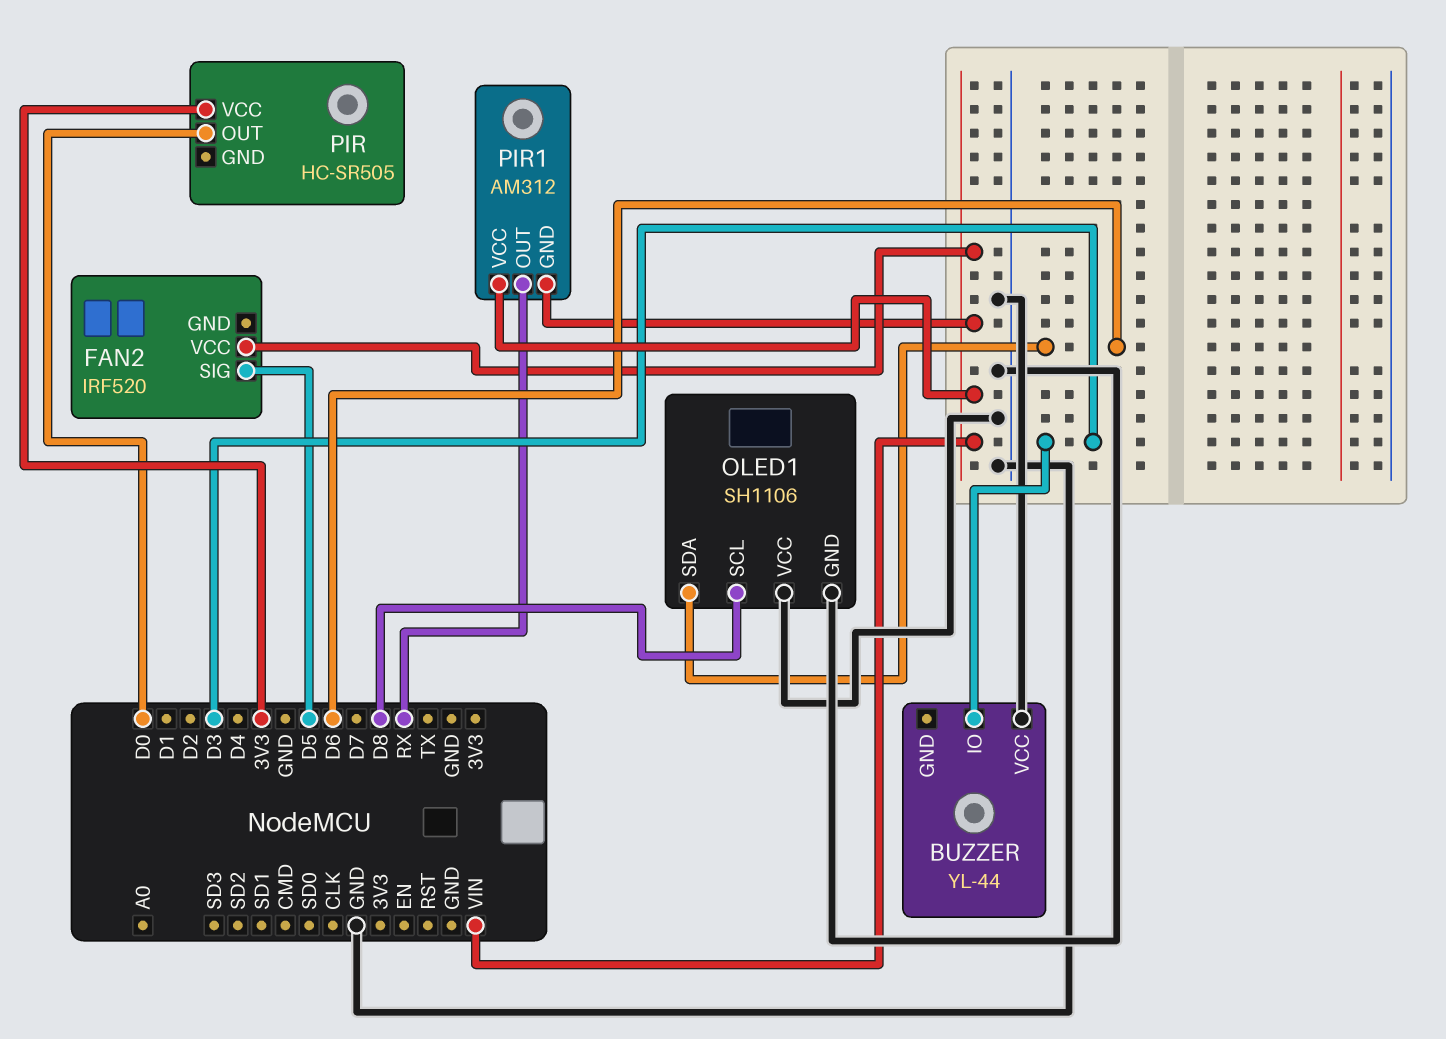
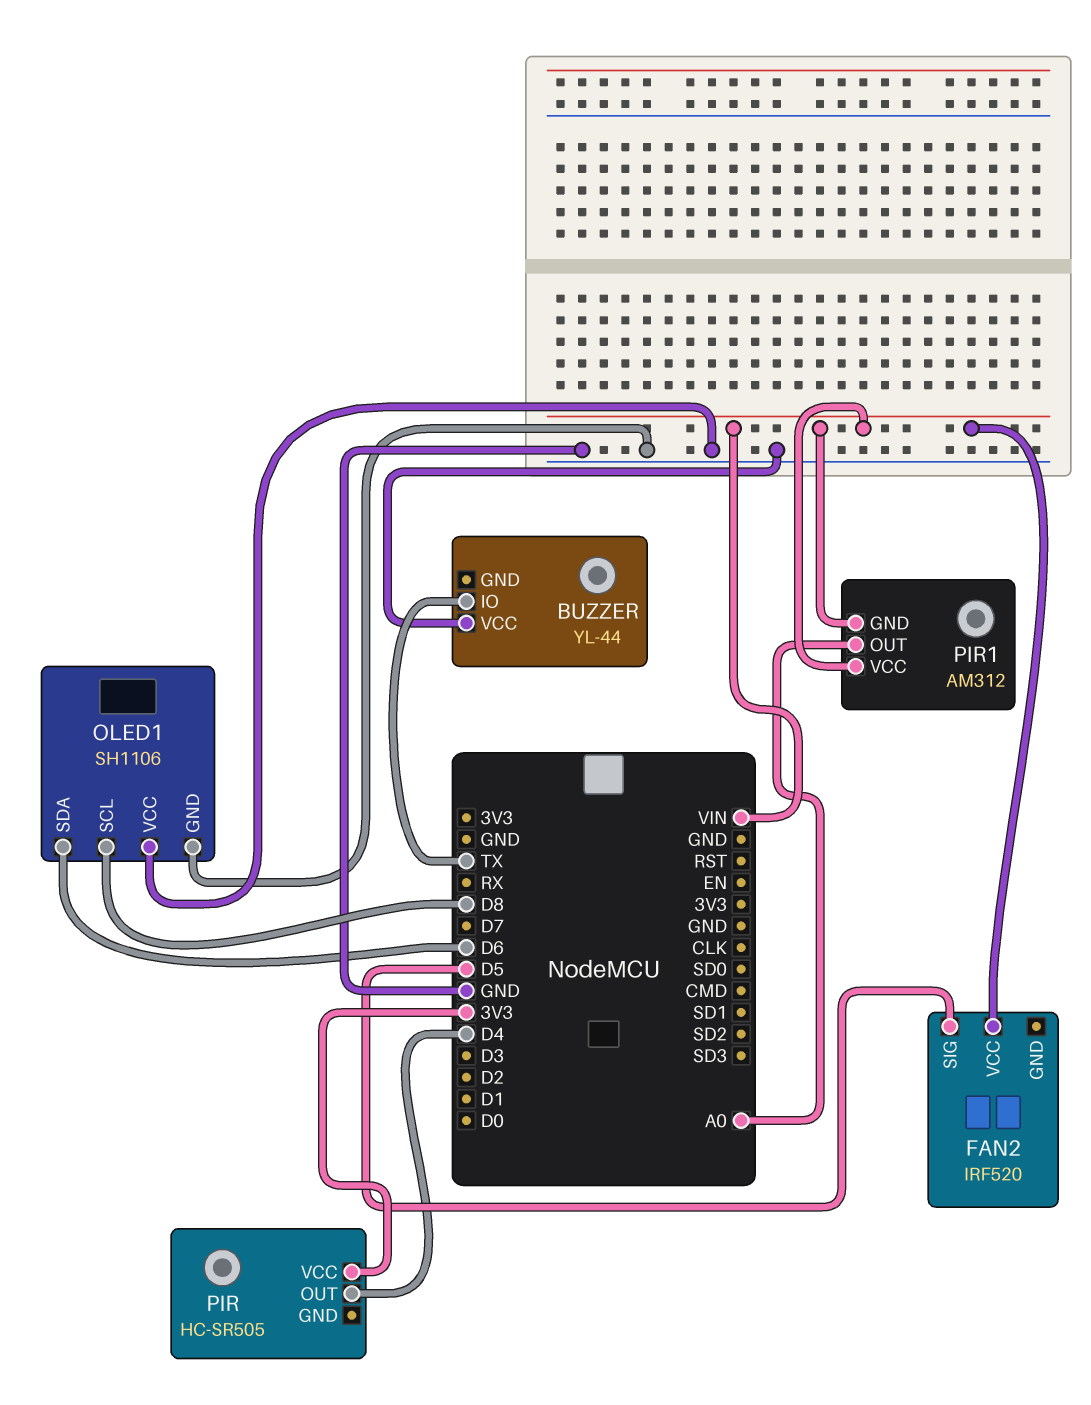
BUZZER pin IO: D3 -> TX
PIR pin OUT: D0 -> D4
PIR1 pin OUT: RX -> A0

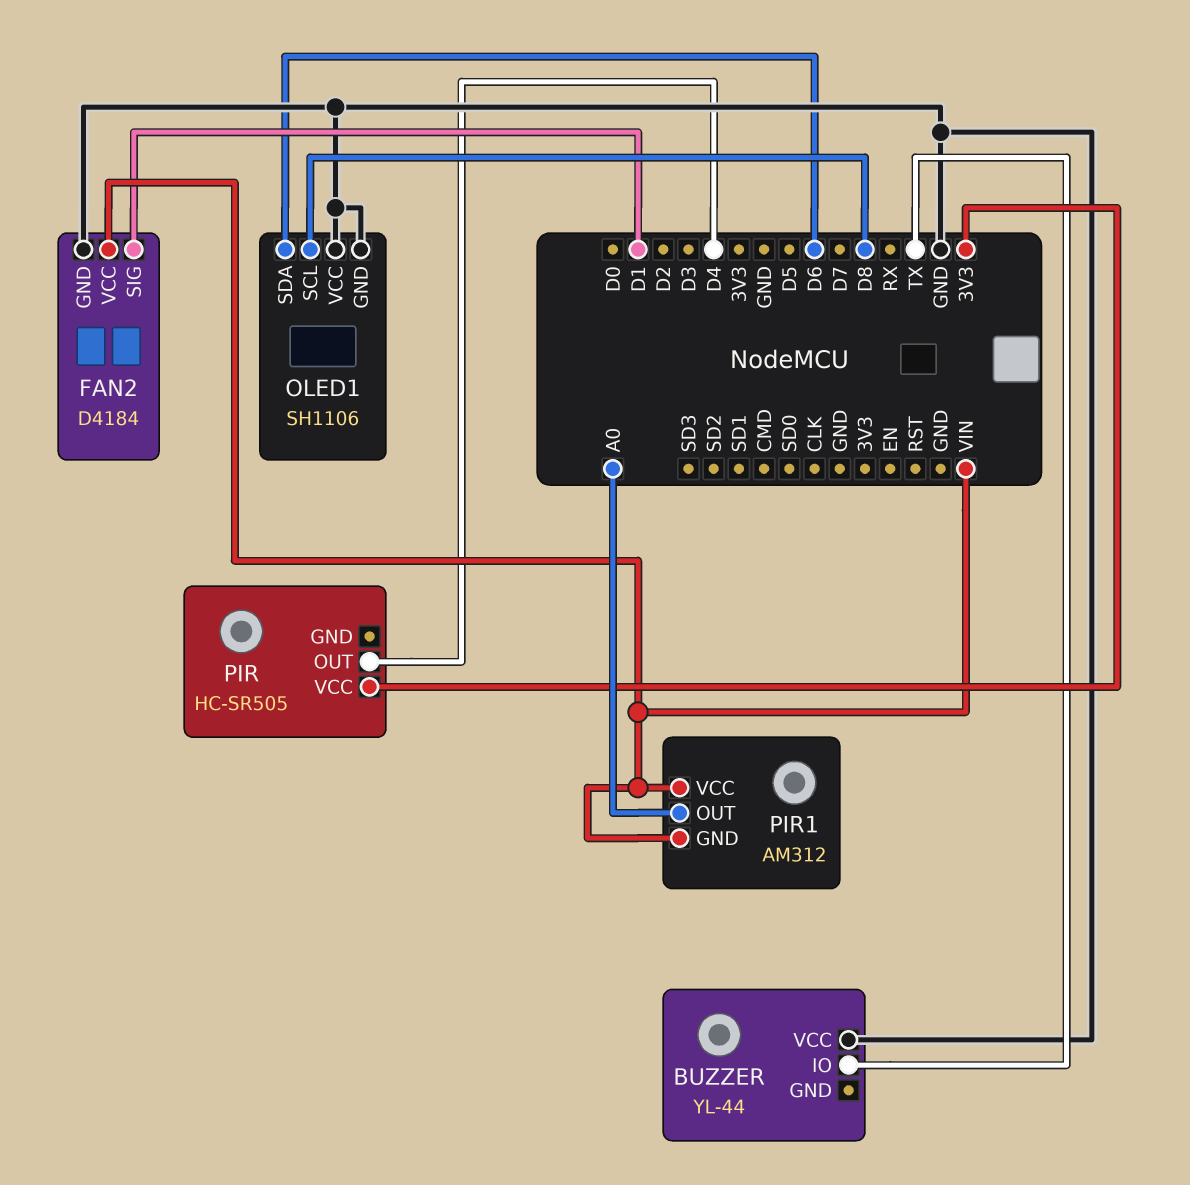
FAN2: IRF520 -> D4184
FAN2 pin GND: none -> GND
FAN2 pin SIG: D5 -> D1

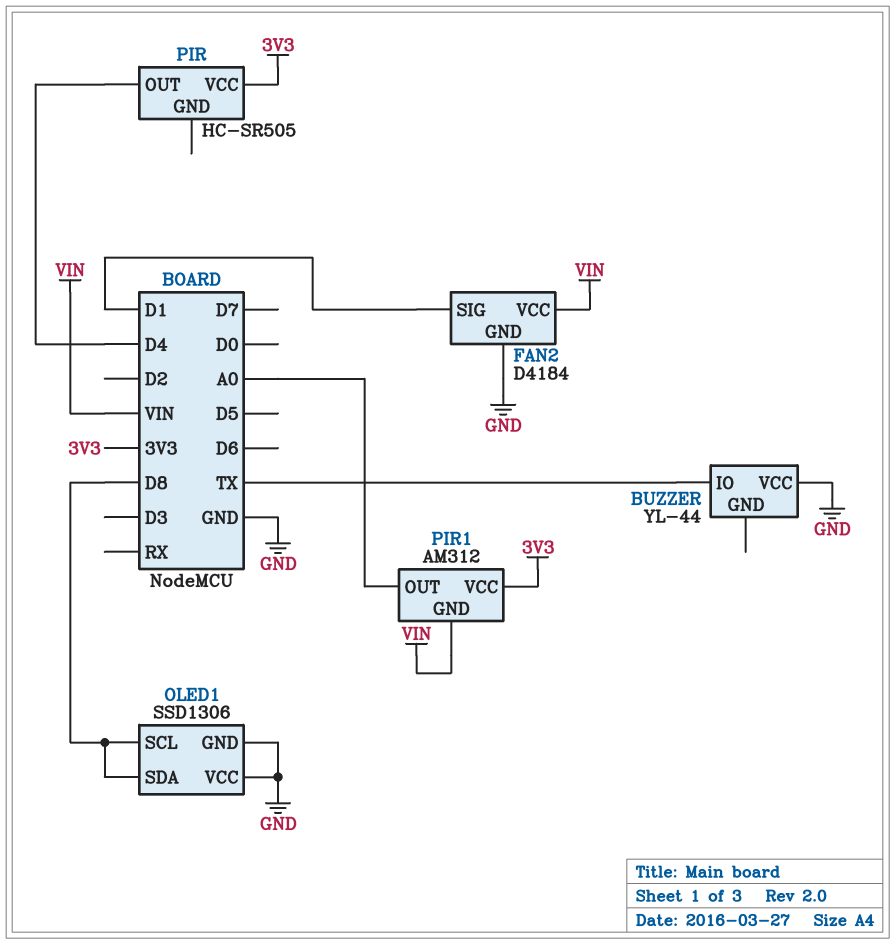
OLED1: SH1106 -> SSD1306
OLED1 pin SDA: D6 -> D8
PIR1 pin VCC: VIN -> 3V3

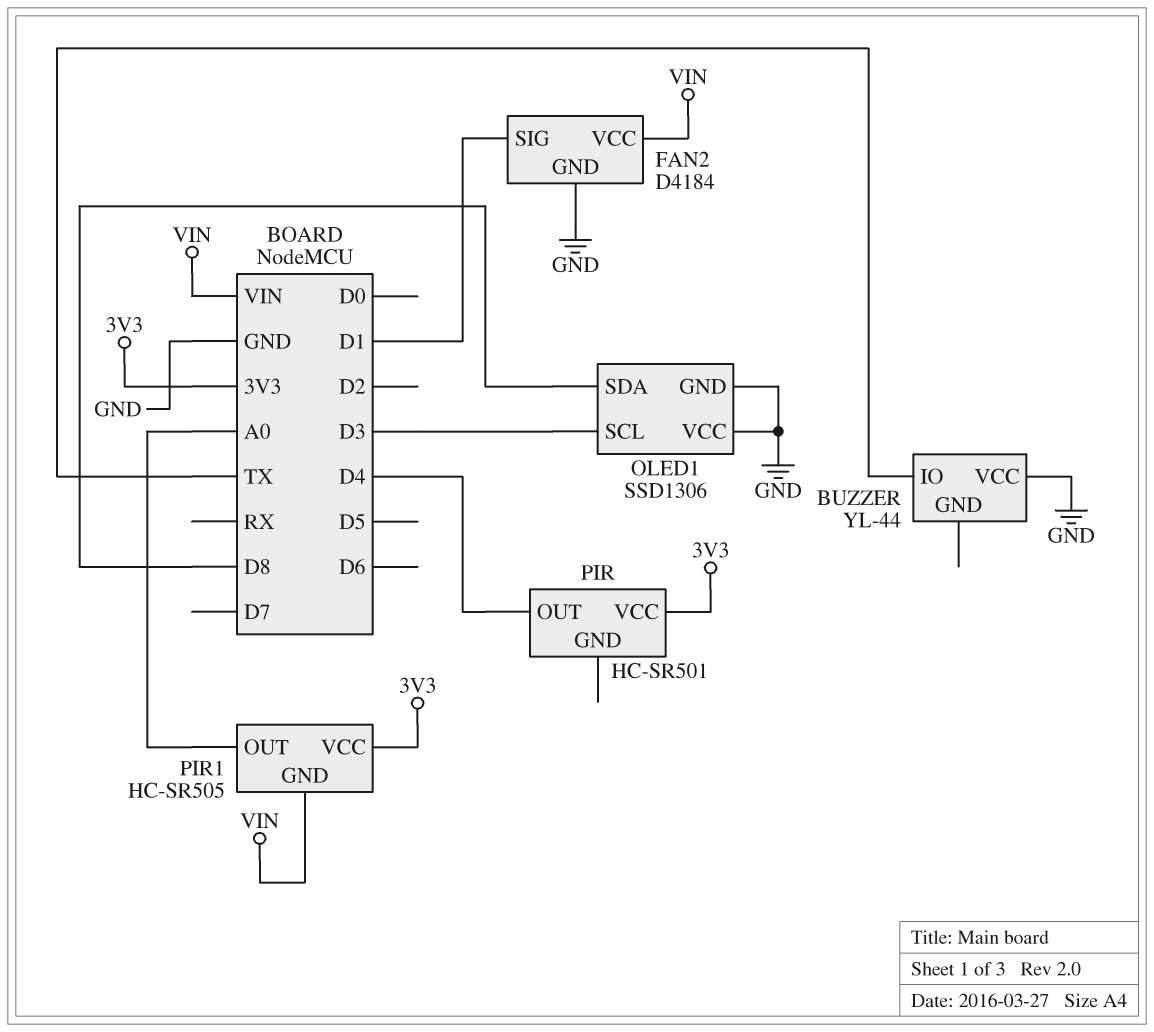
OLED1 pin SCL: D8 -> D3
PIR: HC-SR505 -> HC-SR501
PIR1: AM312 -> HC-SR505

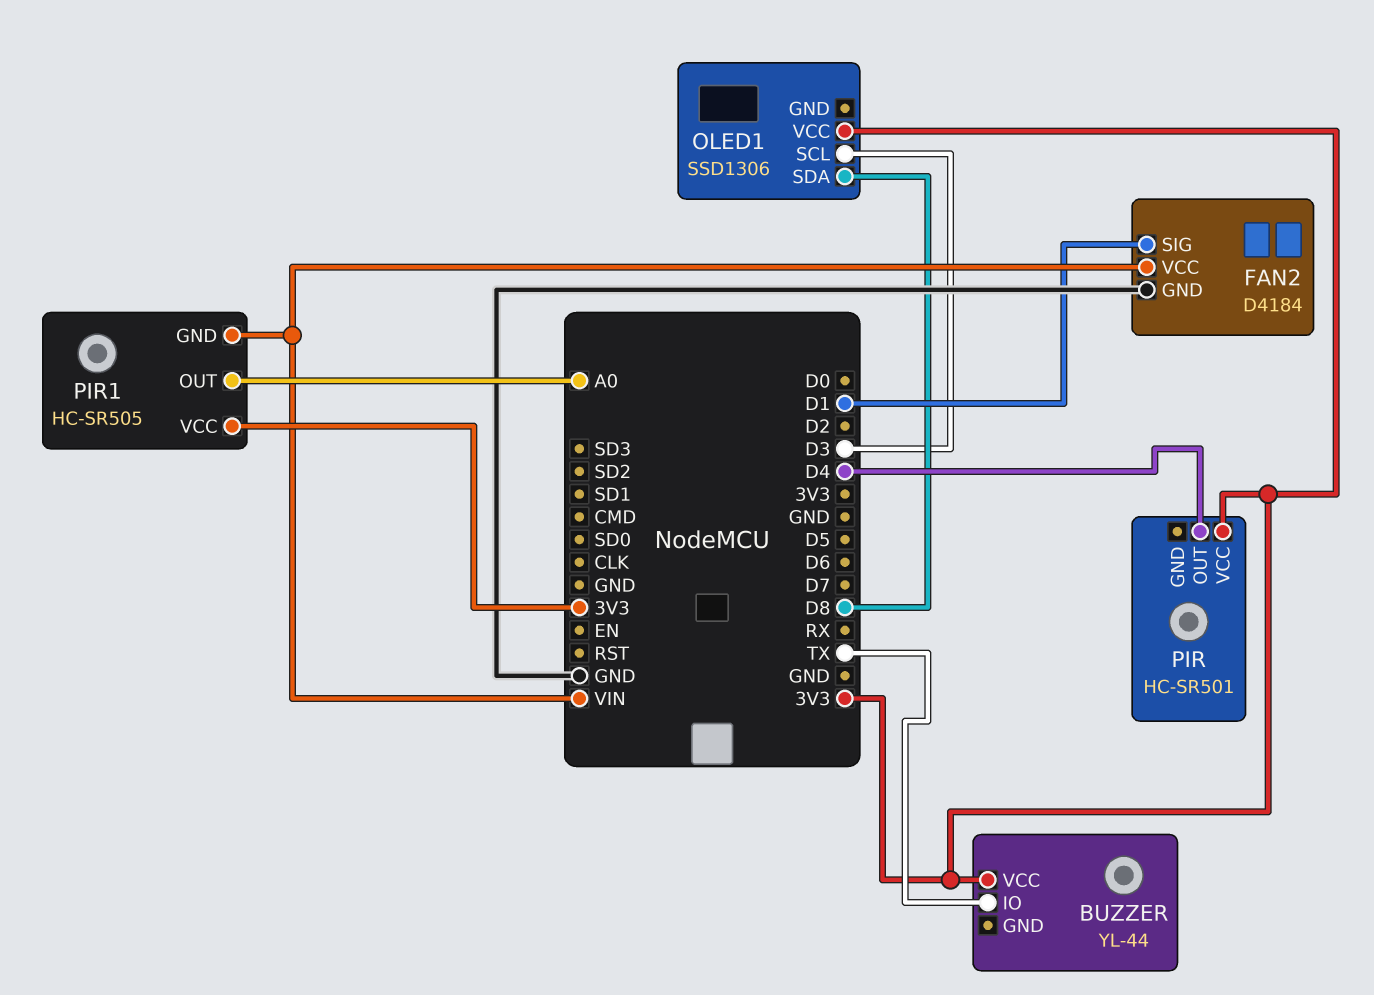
BUZZER pin VCC: GND -> 3V3
OLED1 pin GND: GND -> none
OLED1 pin VCC: GND -> 3V3

